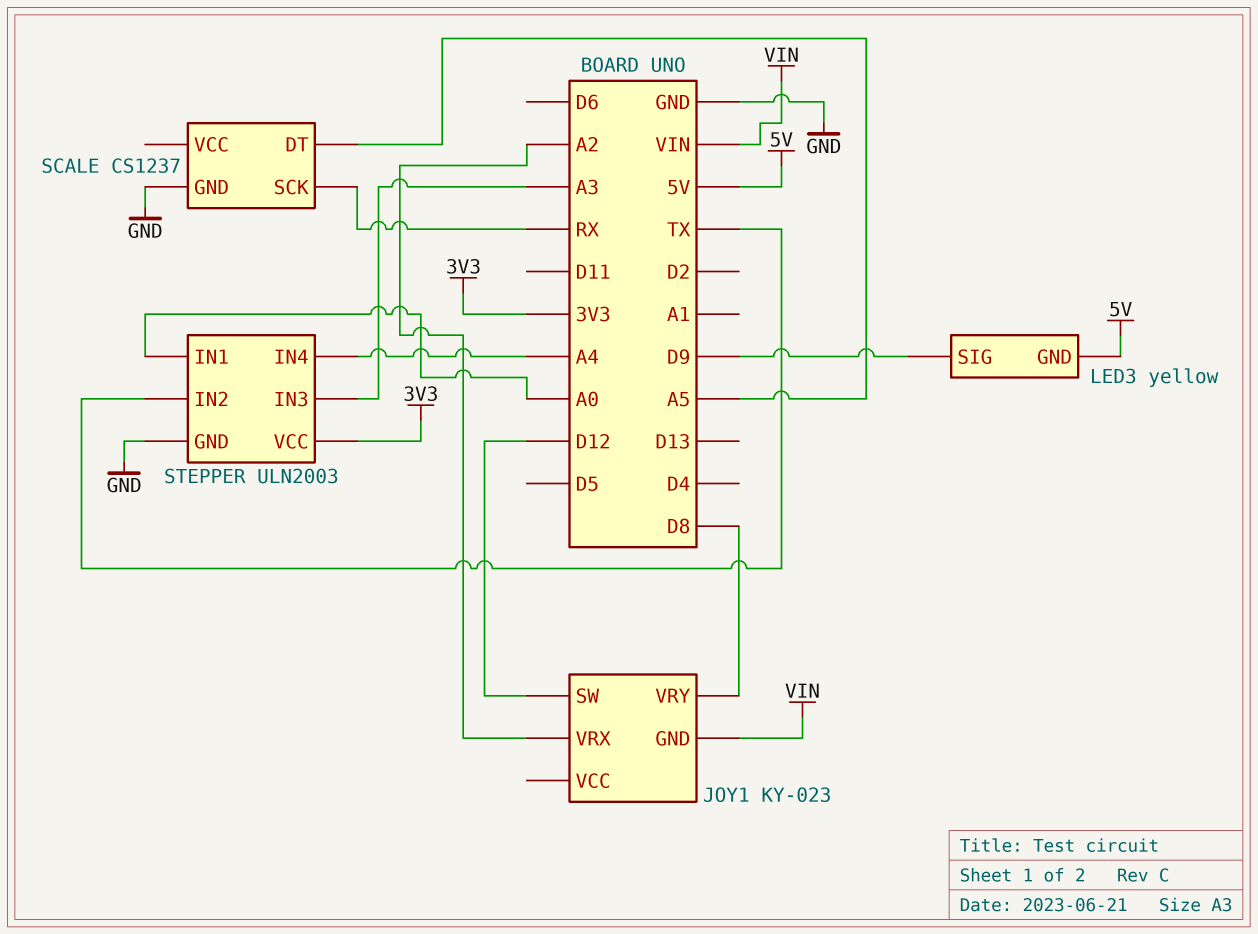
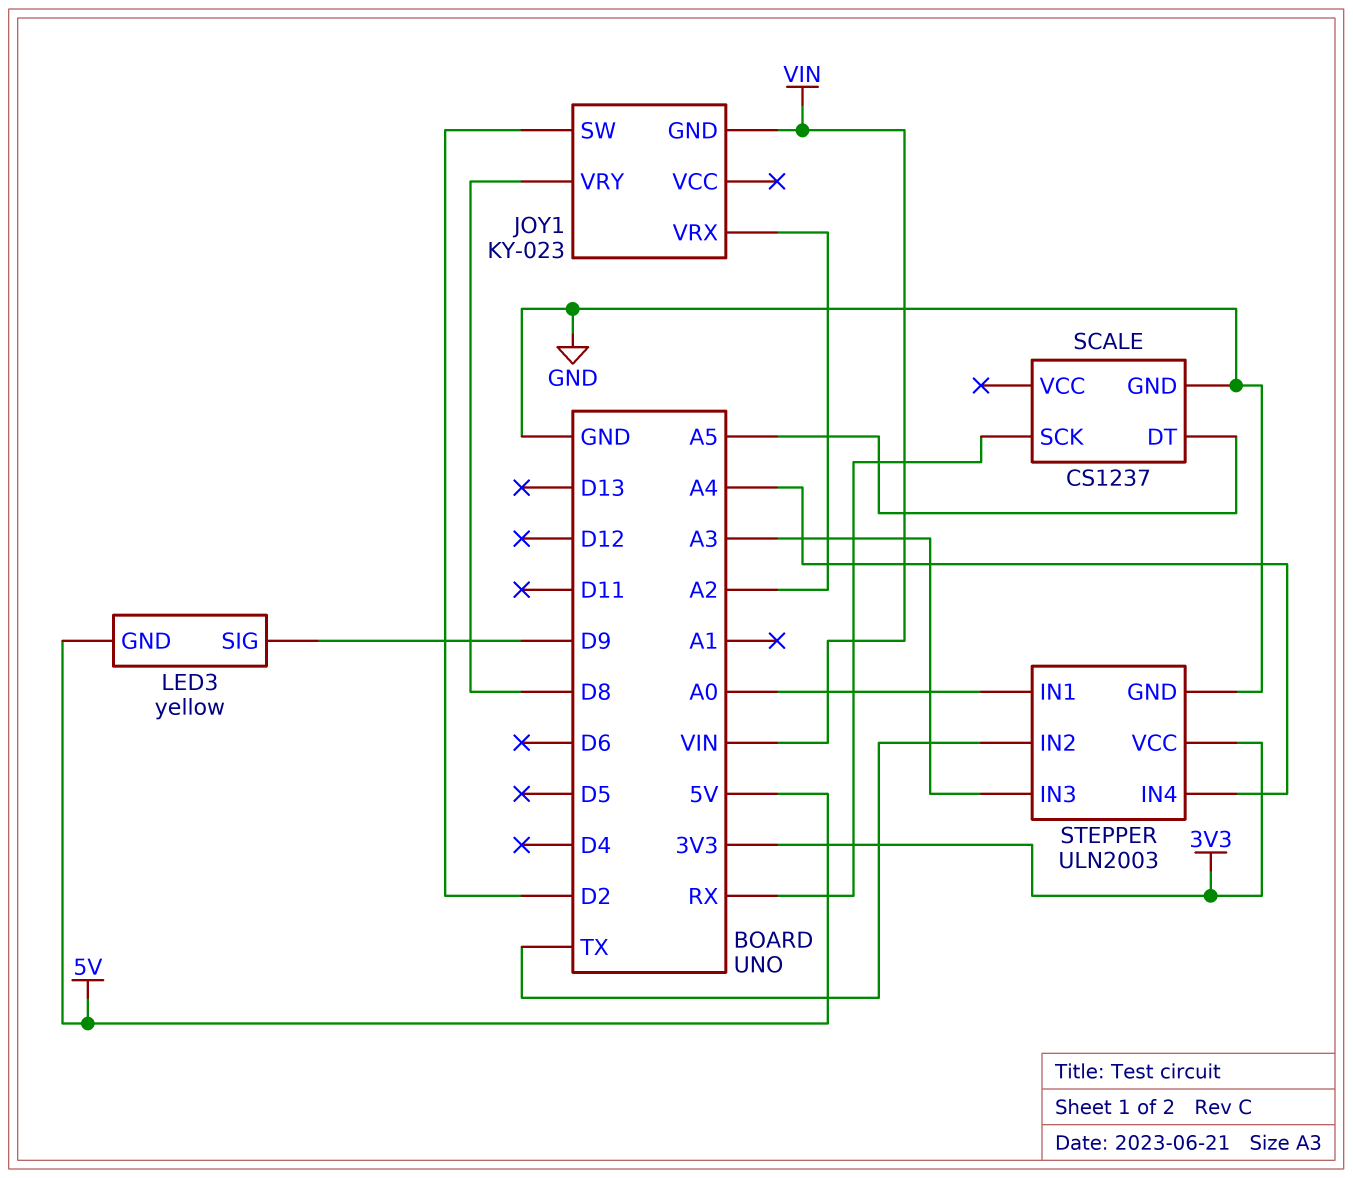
JOY1 pin SW: D12 -> D2

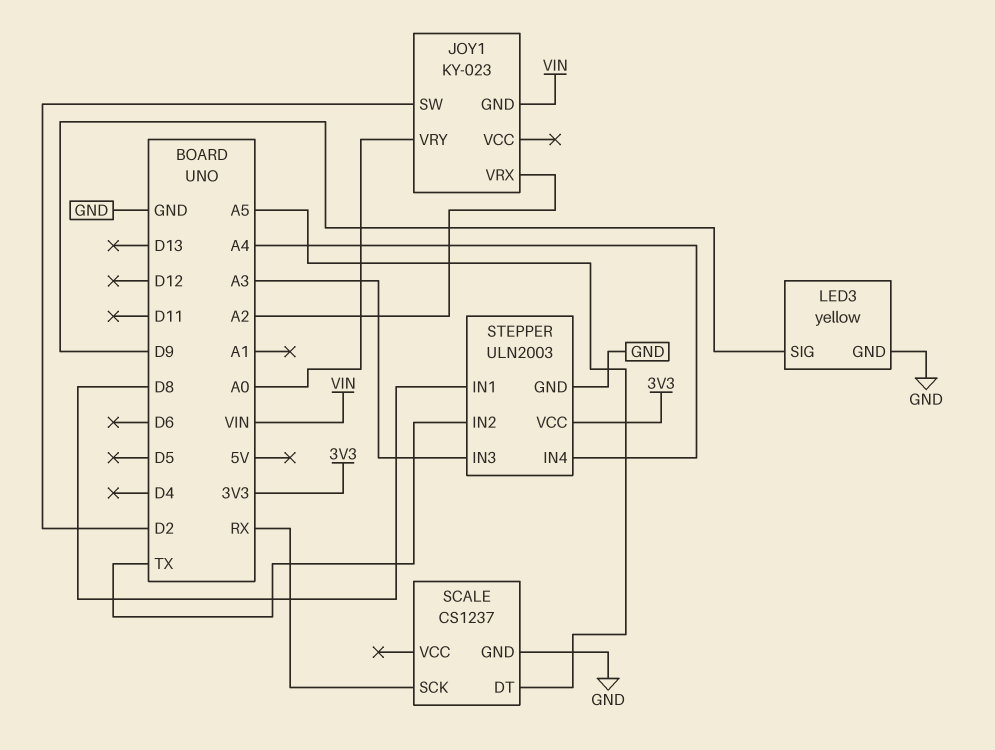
JOY1 pin VRY: D8 -> A0
LED3 pin GND: 5V -> GND
STEPPER pin IN1: A0 -> D8

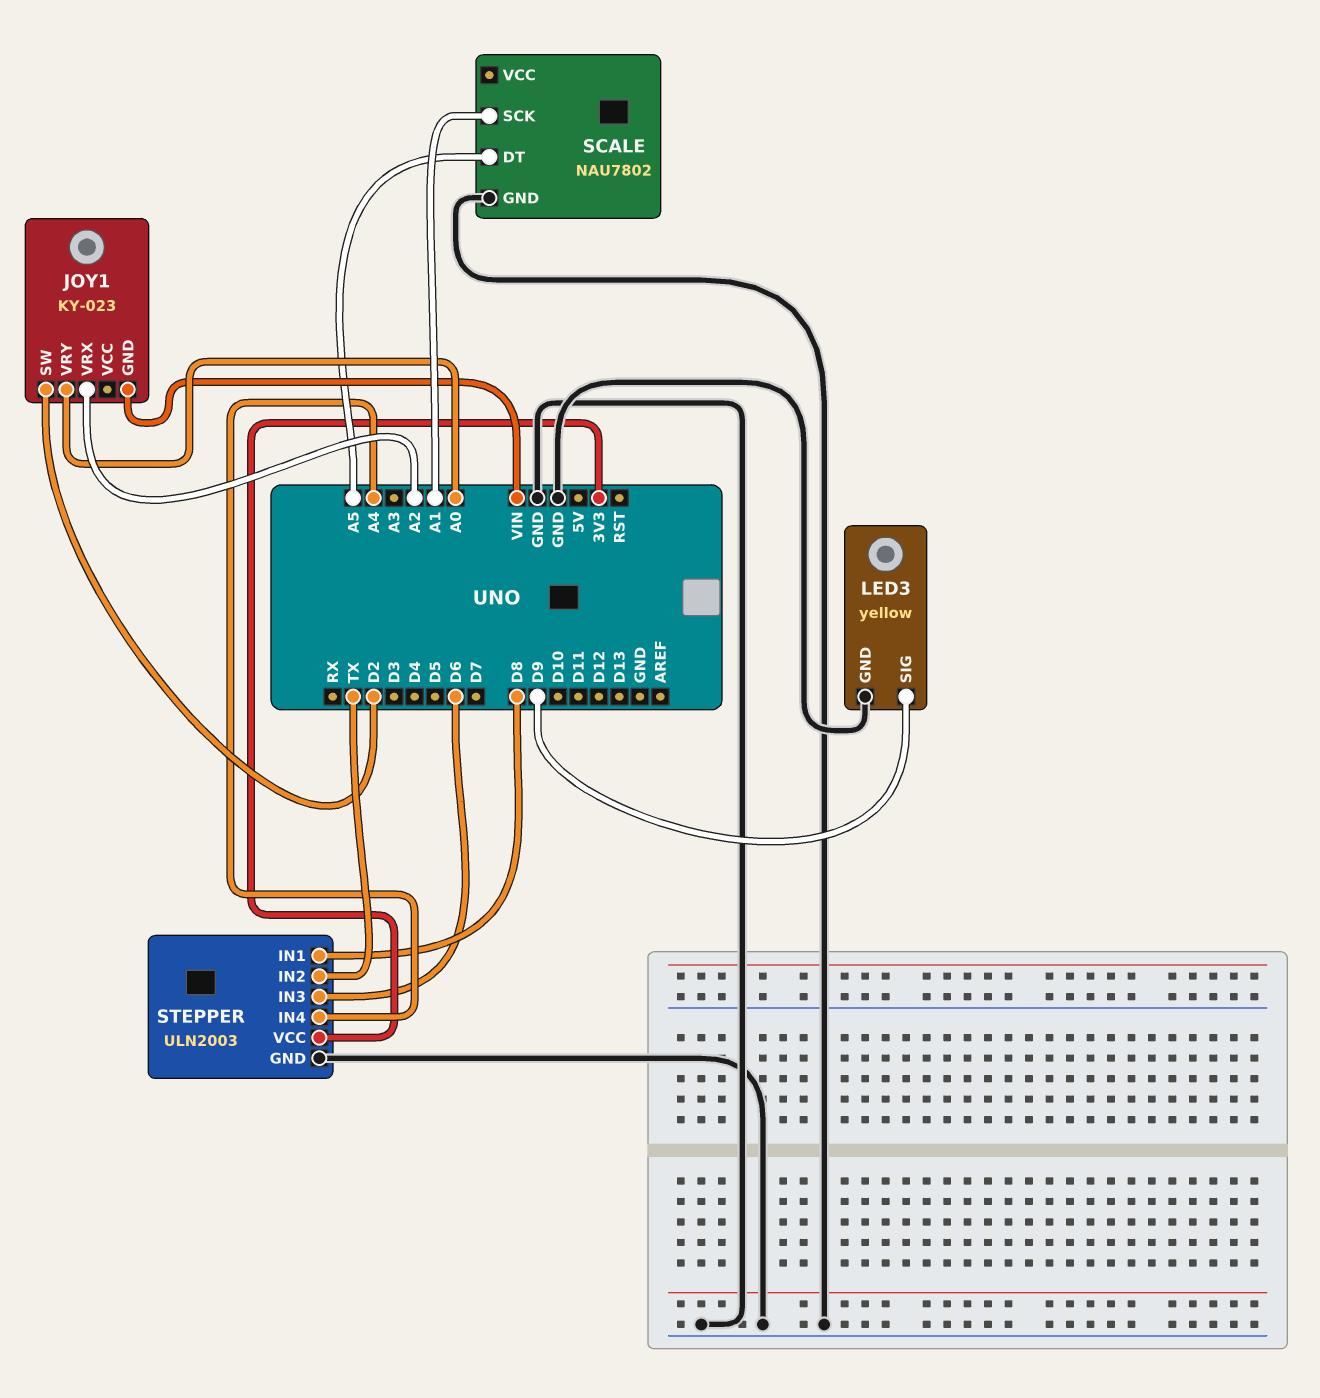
SCALE: CS1237 -> NAU7802
SCALE pin SCK: RX -> A1
STEPPER pin IN3: A3 -> D6

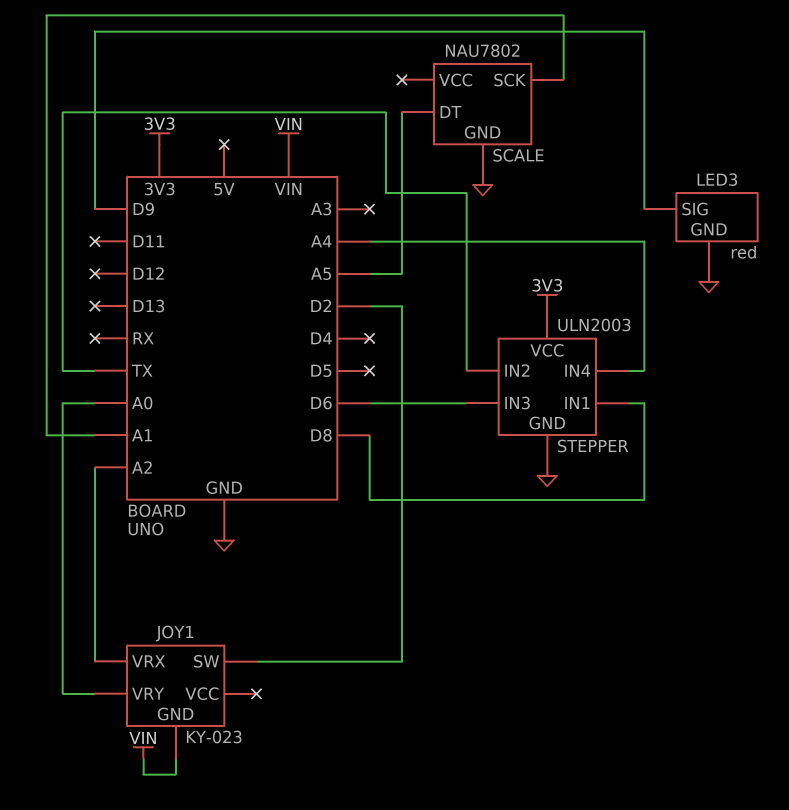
LED3: yellow -> red

